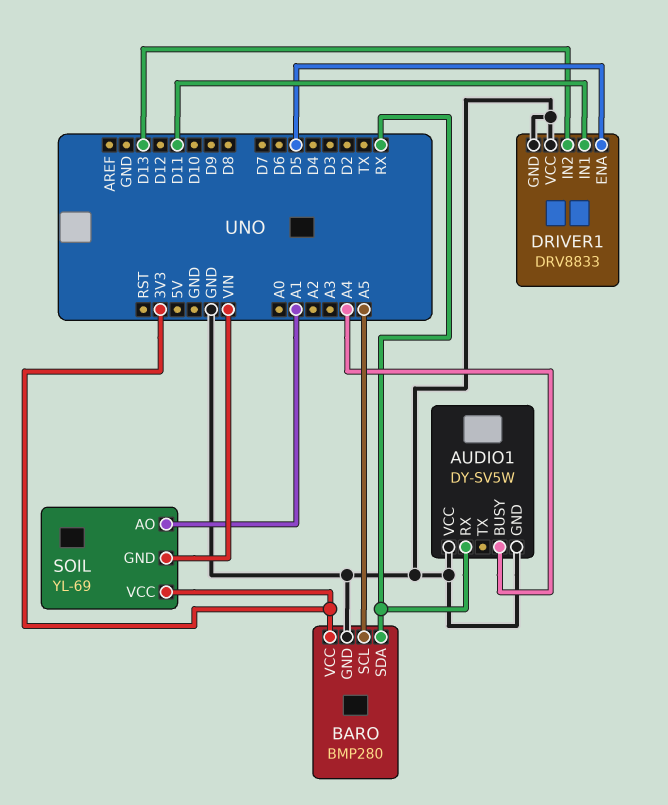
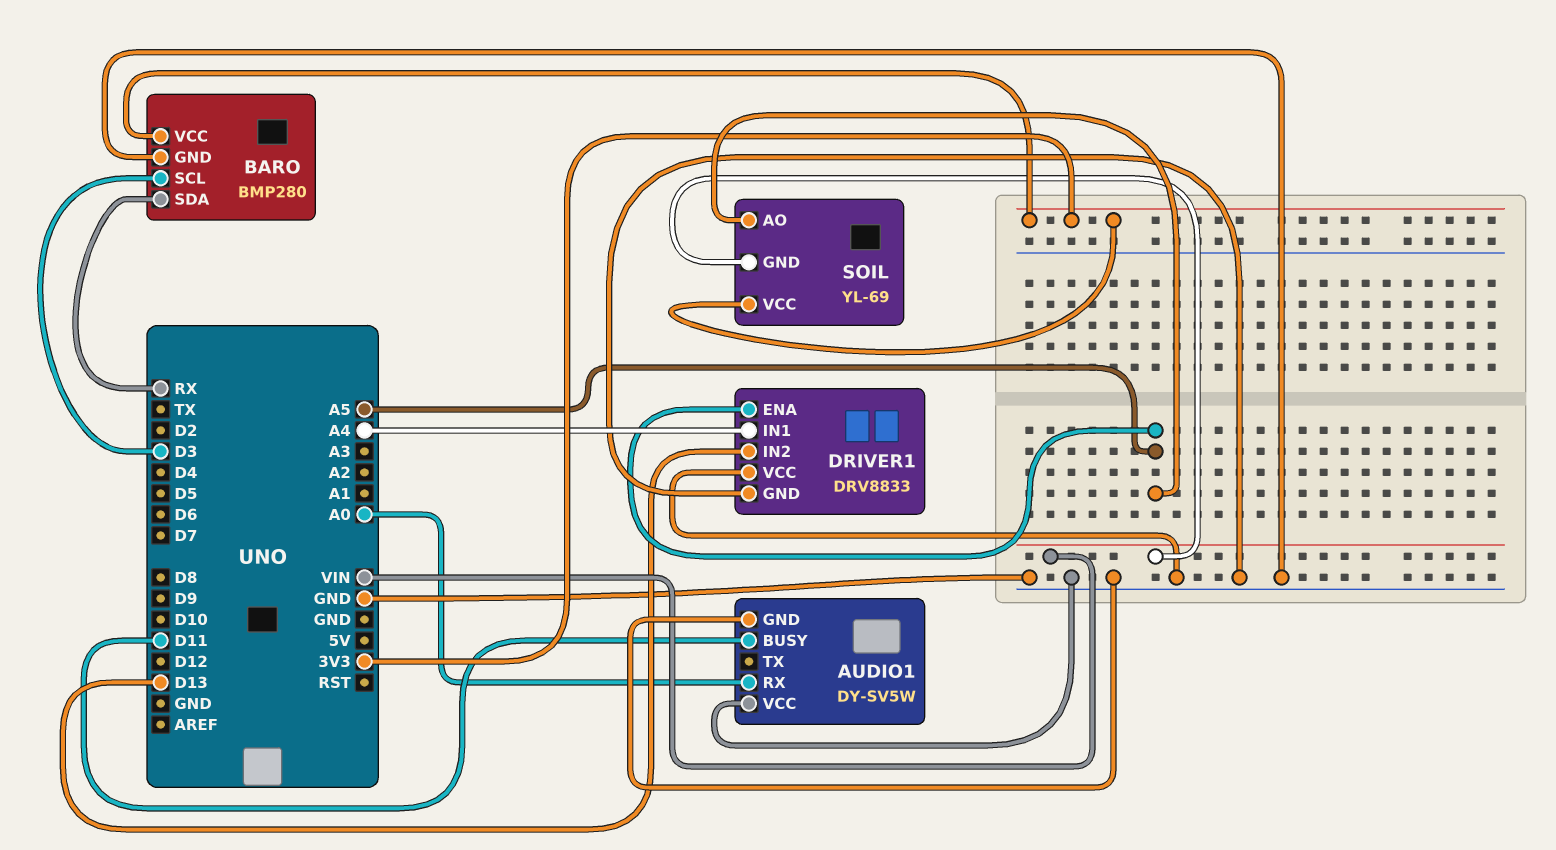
AUDIO1 pin BUSY: A4 -> D11
AUDIO1 pin RX: RX -> A0
BARO pin SCL: A5 -> D3
DRIVER1 pin ENA: D5 -> A5
DRIVER1 pin IN1: D11 -> A4
SOIL pin AO: A1 -> A5

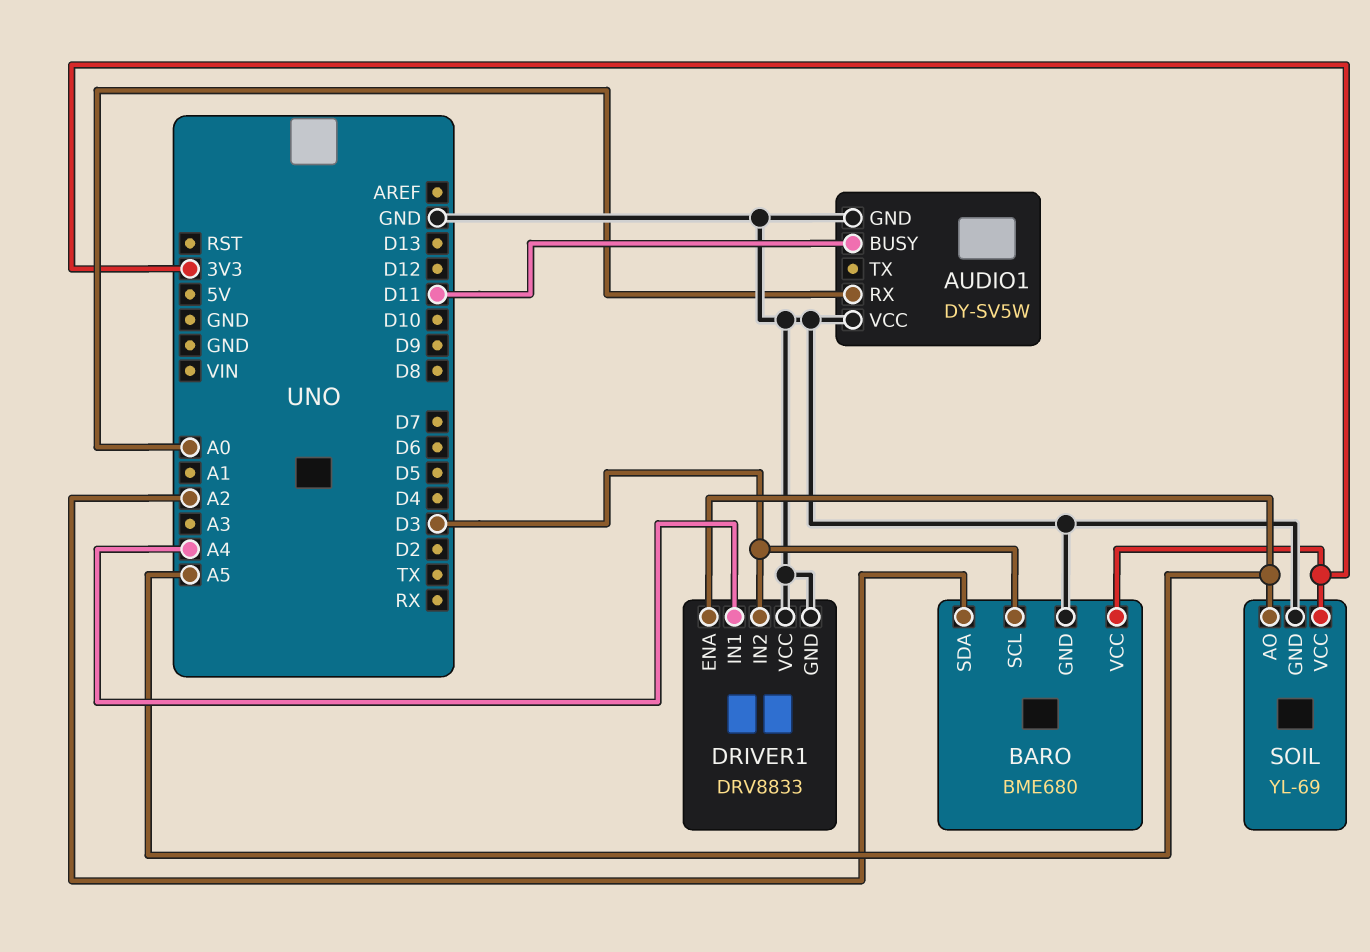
BARO: BMP280 -> BME680
BARO pin SDA: RX -> A2
DRIVER1 pin IN2: D13 -> D3
SOIL pin GND: VIN -> GND

